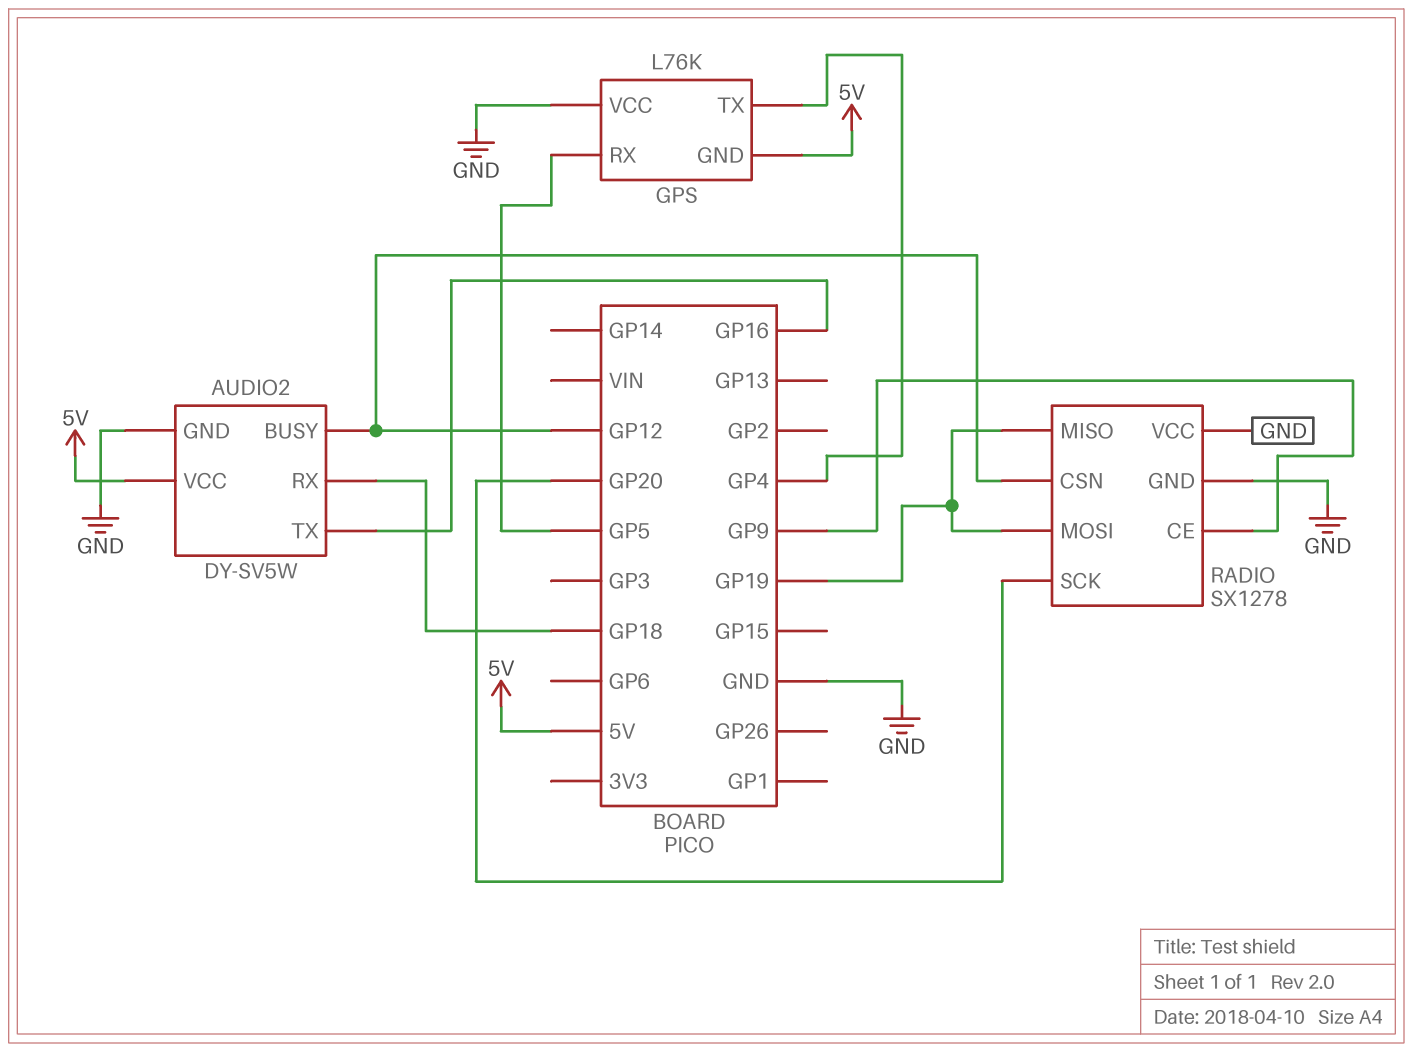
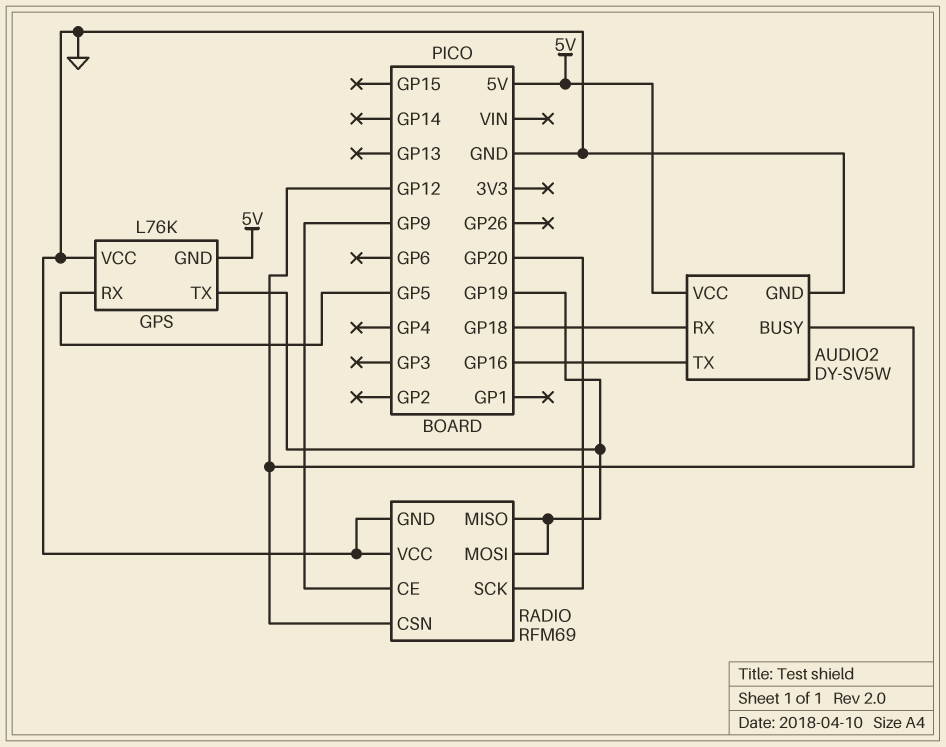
GPS pin TX: GP4 -> GP19
RADIO: SX1278 -> RFM69

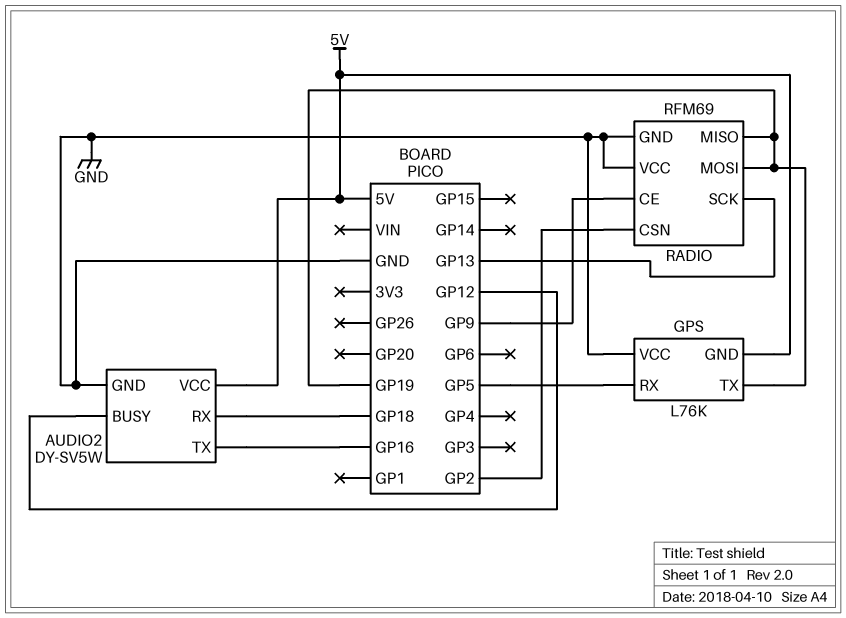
RADIO pin CSN: GP12 -> GP2
RADIO pin SCK: GP20 -> GP13

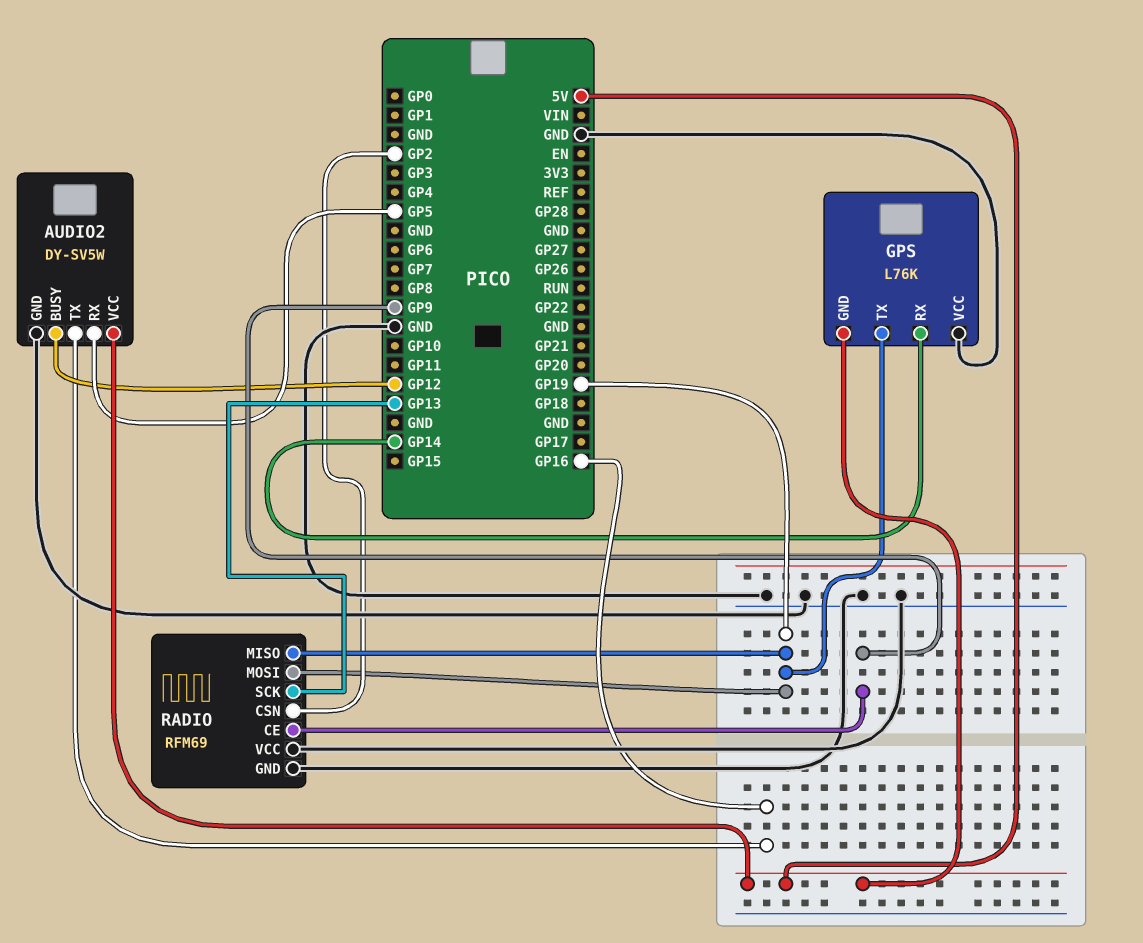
AUDIO2 pin RX: GP18 -> GP5
GPS pin RX: GP5 -> GP14

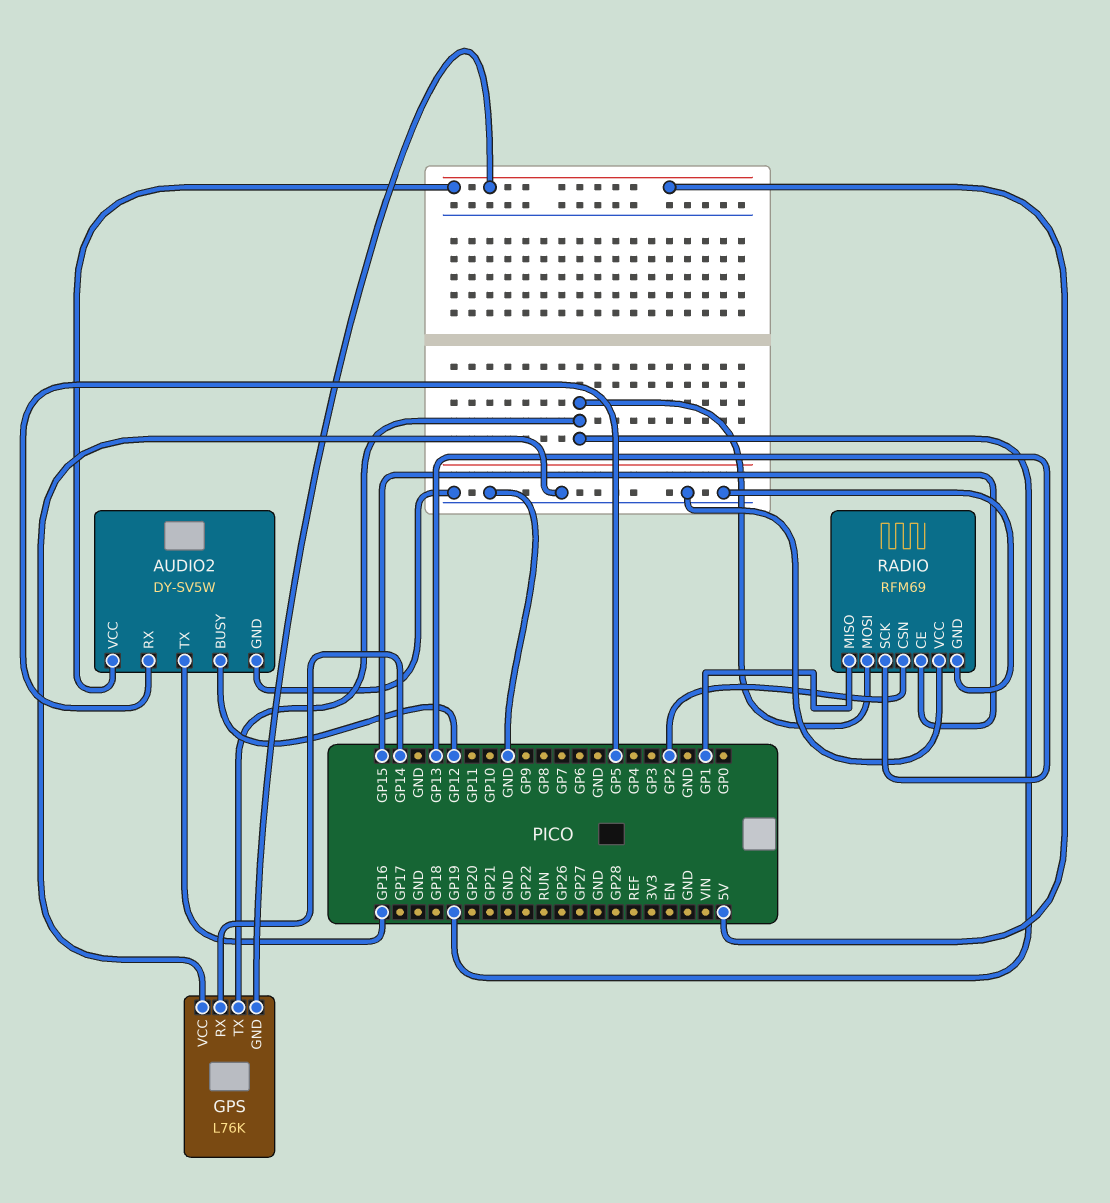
RADIO pin CE: GP9 -> GP15
RADIO pin MISO: GP19 -> GP1

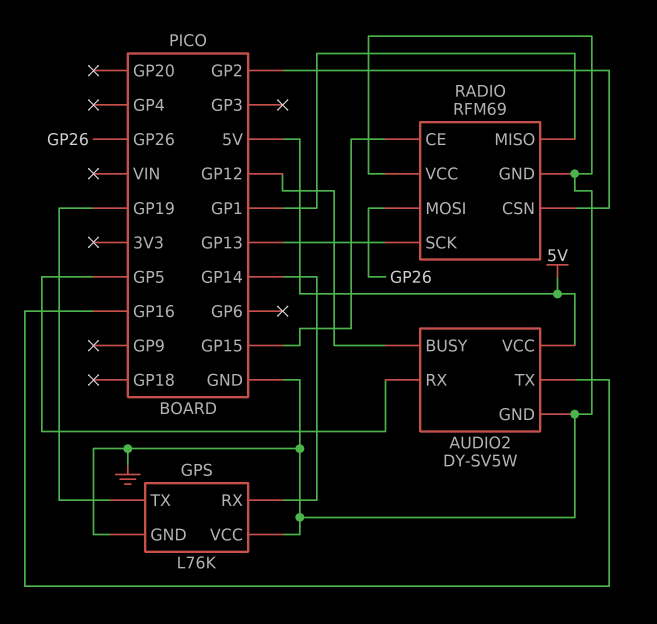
GPS pin GND: 5V -> GND
RADIO pin MOSI: GP19 -> GP26

